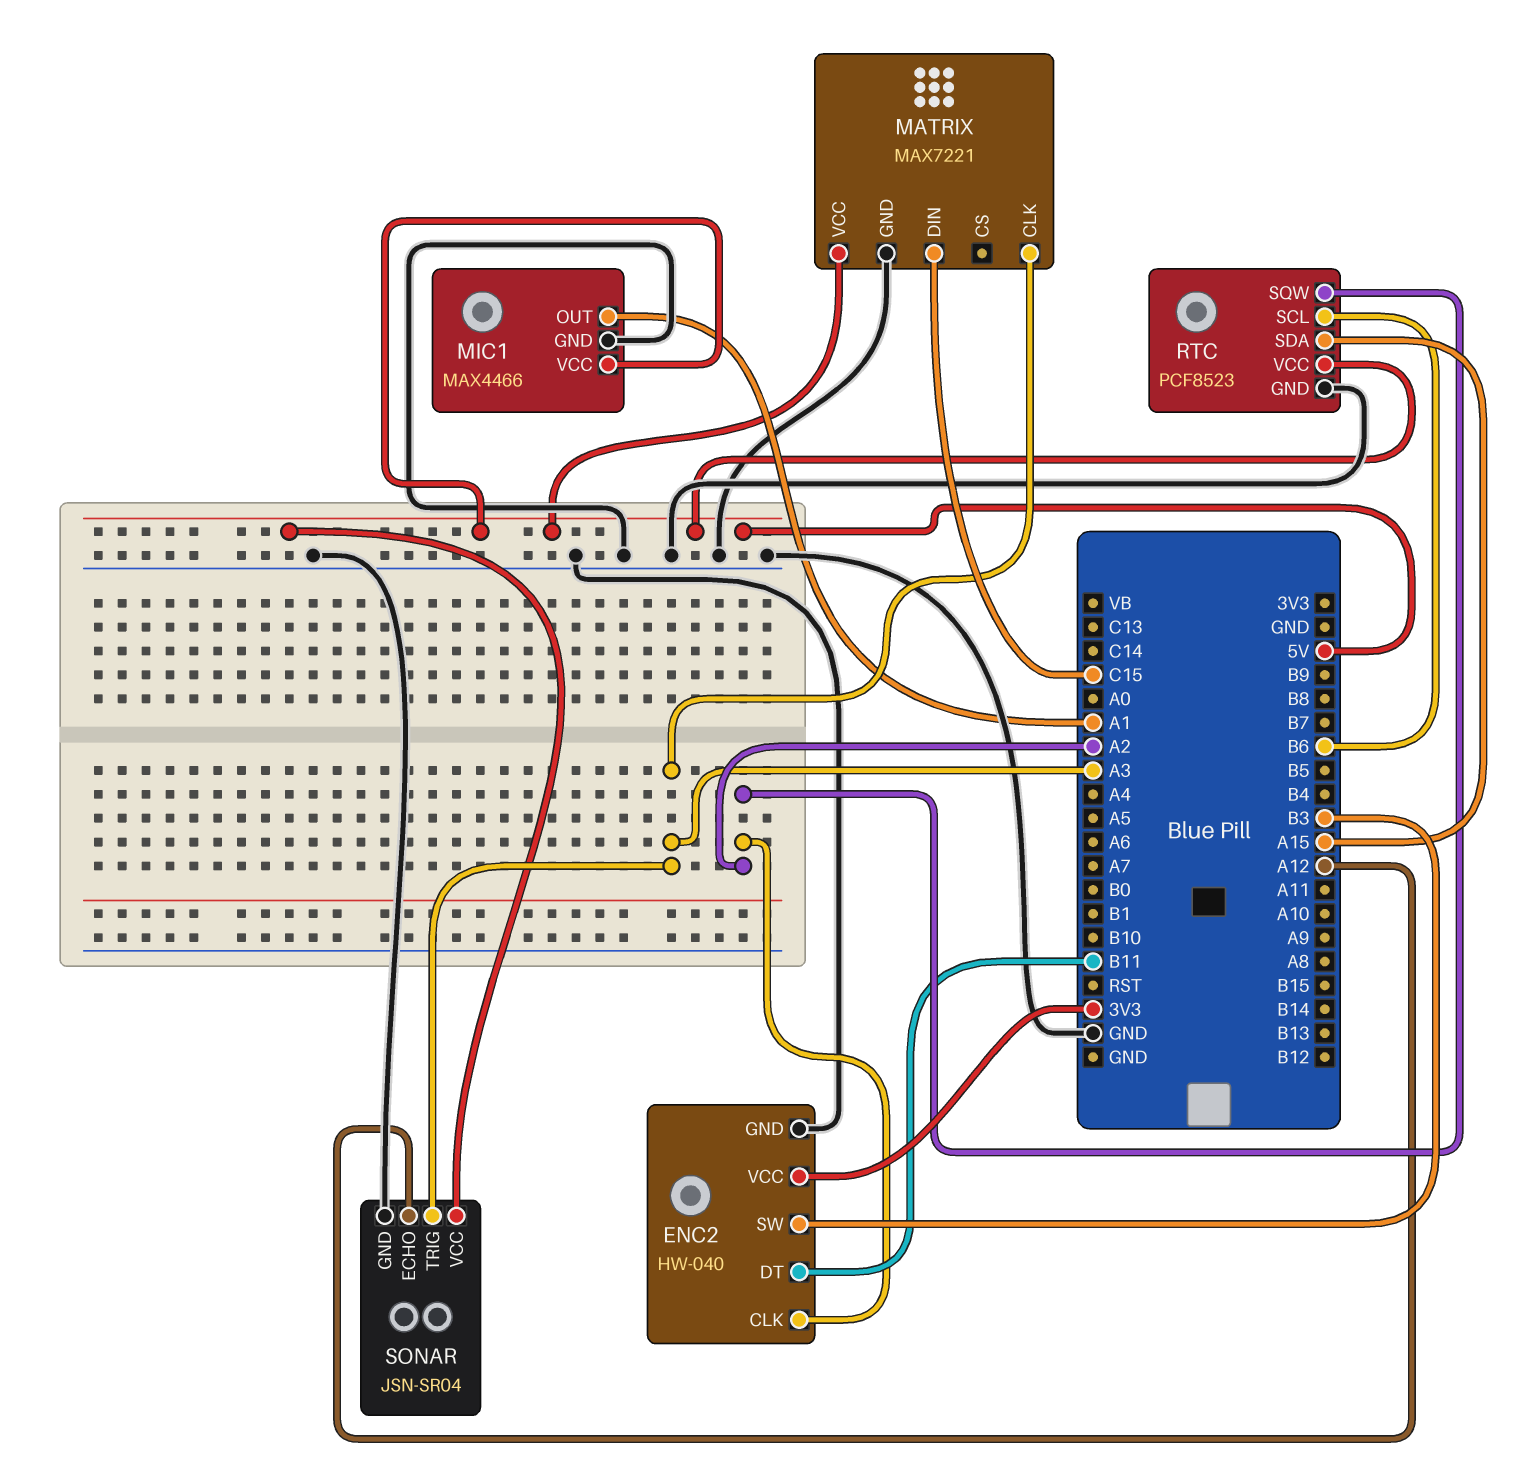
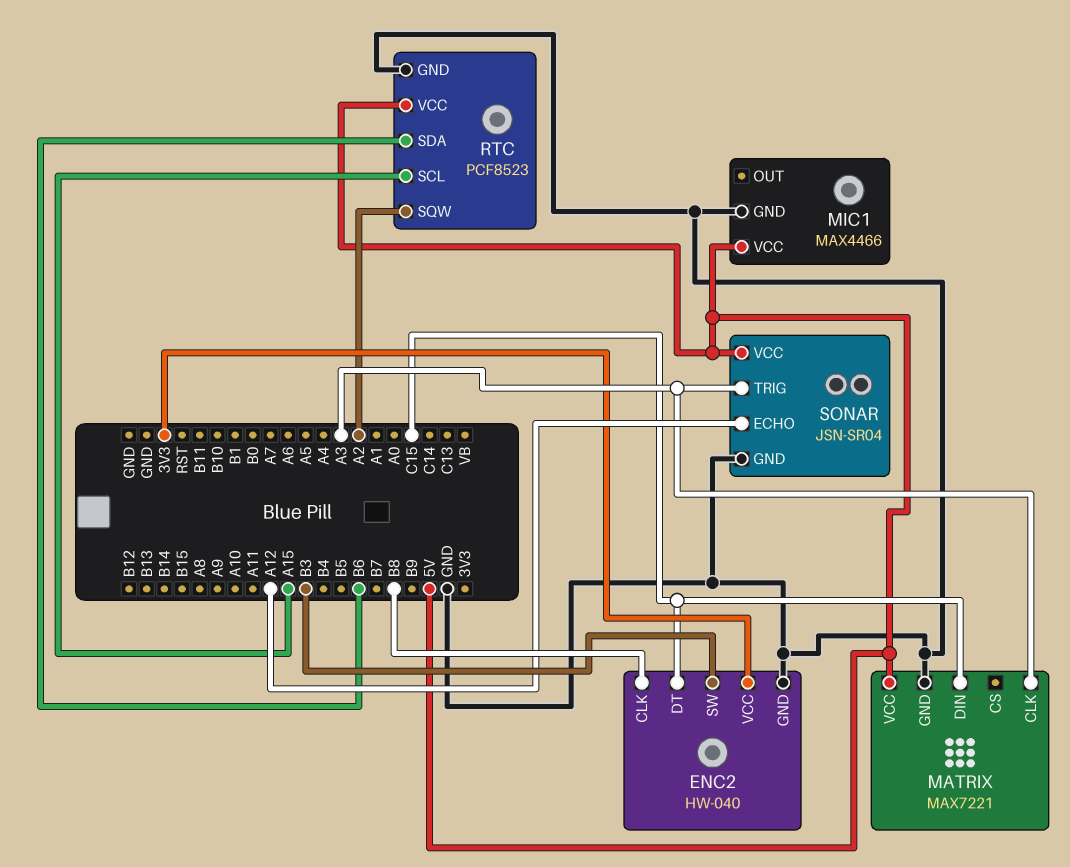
ENC2 pin CLK: A2 -> B8
ENC2 pin DT: B11 -> C15
MIC1 pin OUT: A1 -> none
RTC pin SCL: B6 -> A15
RTC pin SDA: A15 -> B6

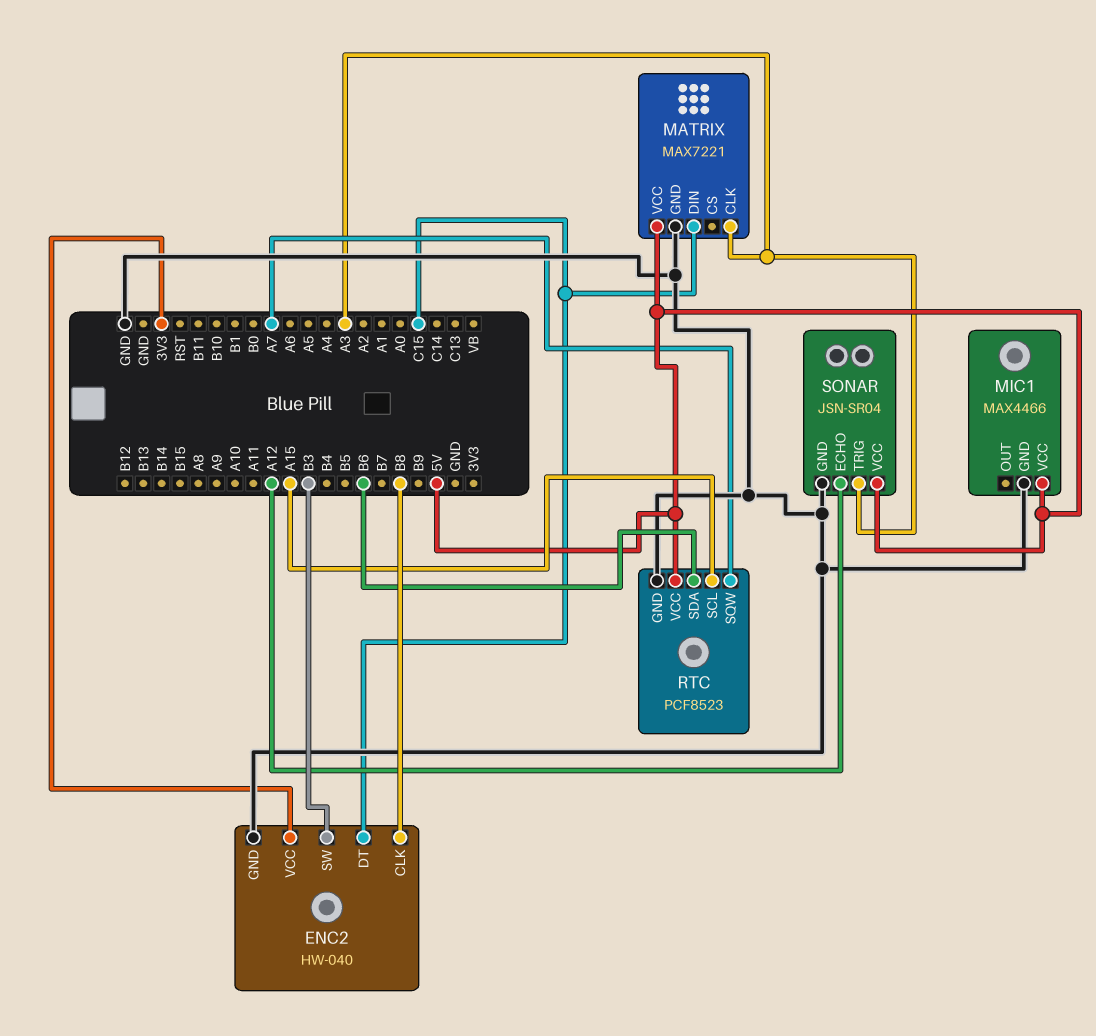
RTC pin SQW: A2 -> A7

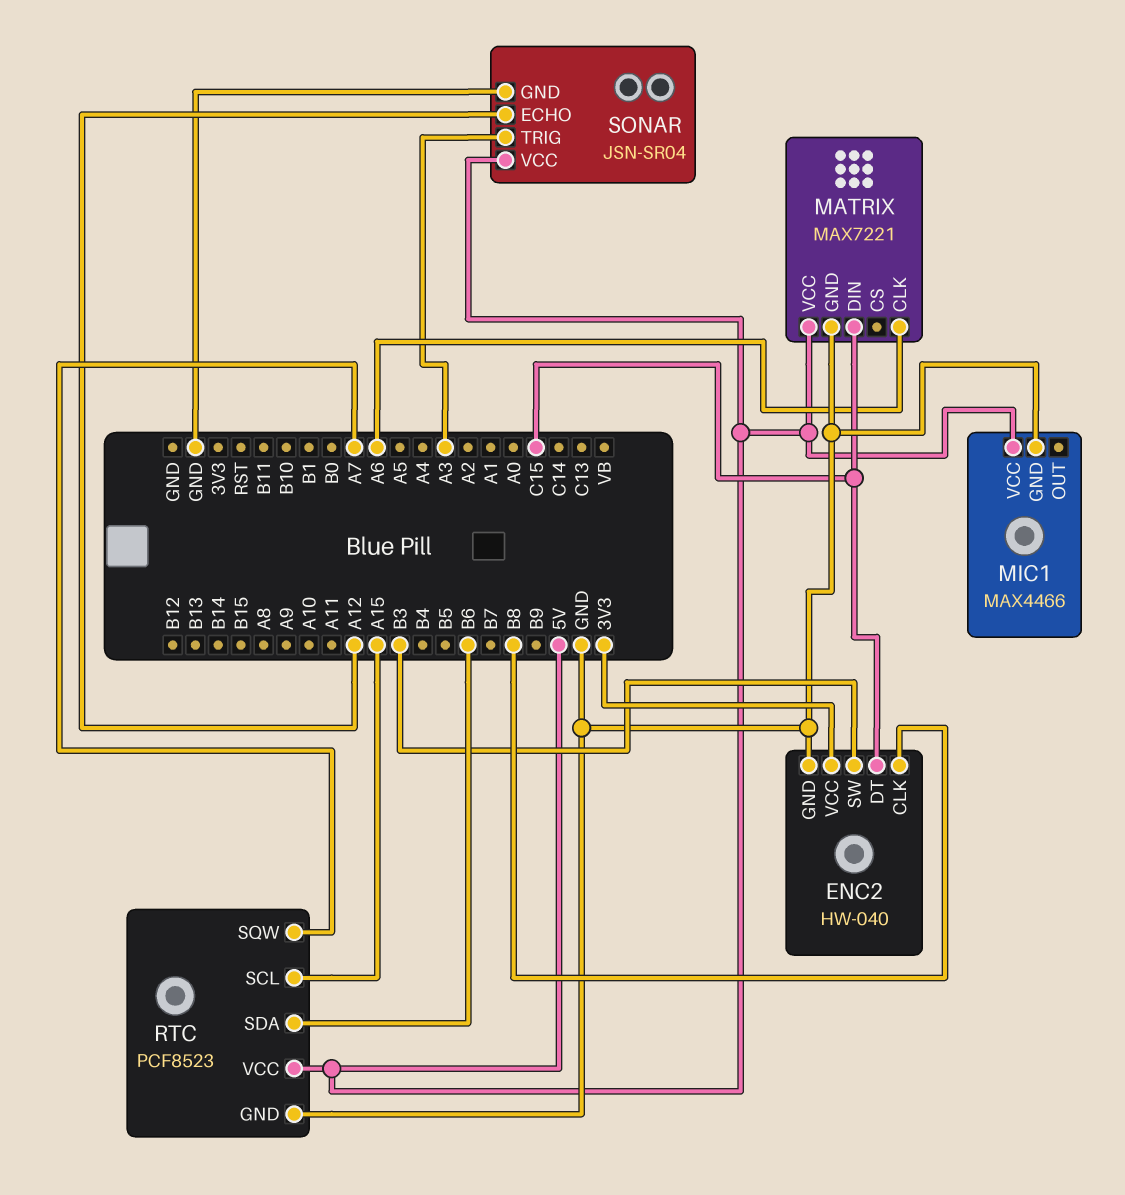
MATRIX pin CLK: A3 -> A6

